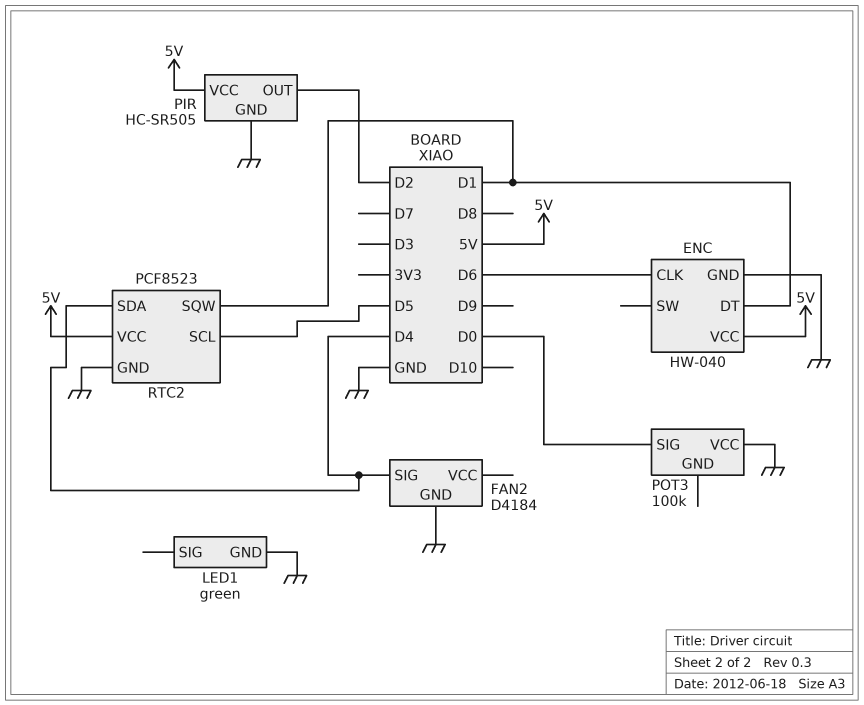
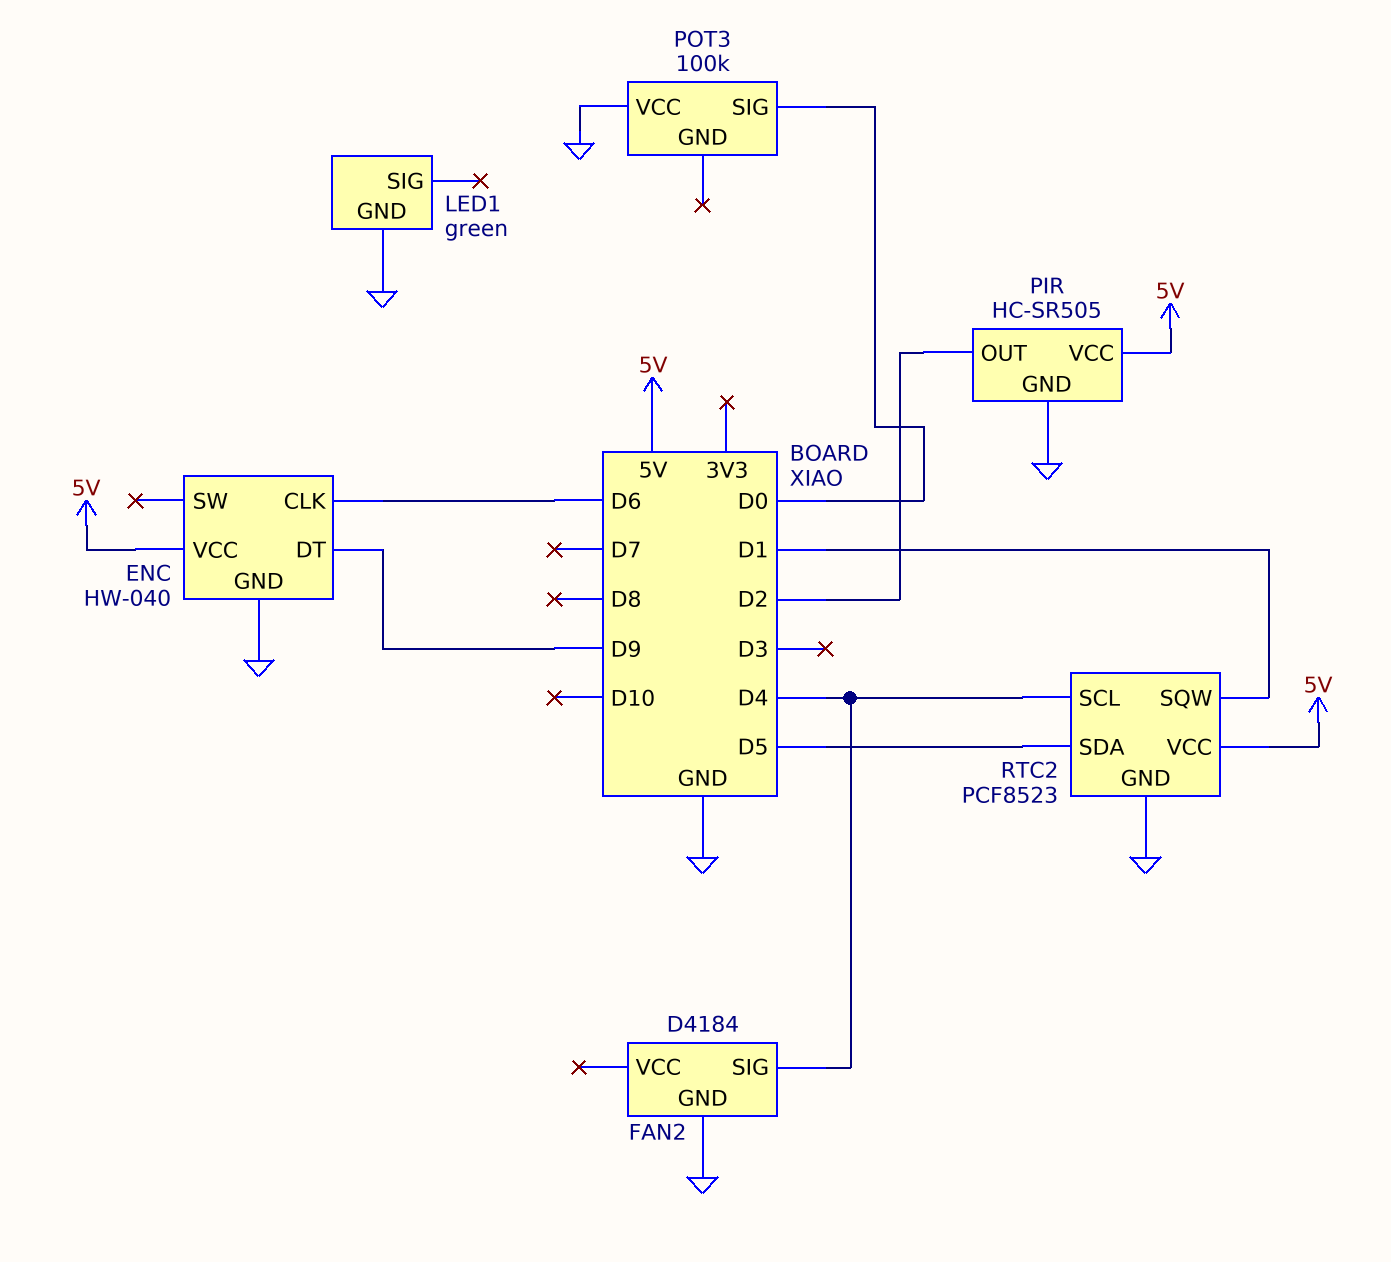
ENC pin DT: D1 -> D9
RTC2 pin SCL: D5 -> D4
RTC2 pin SDA: D4 -> D5

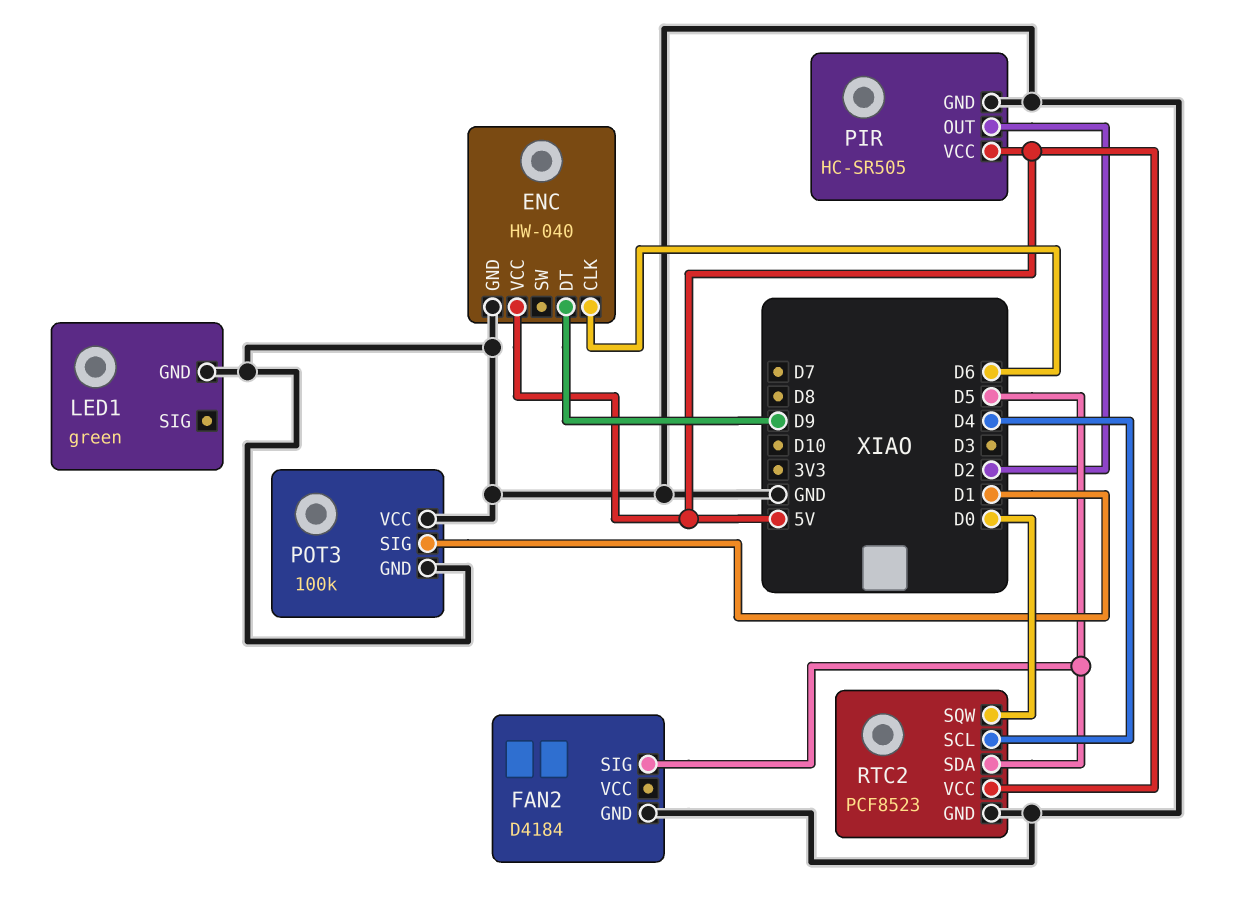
FAN2 pin SIG: D4 -> D5
POT3 pin GND: none -> GND
POT3 pin SIG: D0 -> D1
RTC2 pin SQW: D1 -> D0

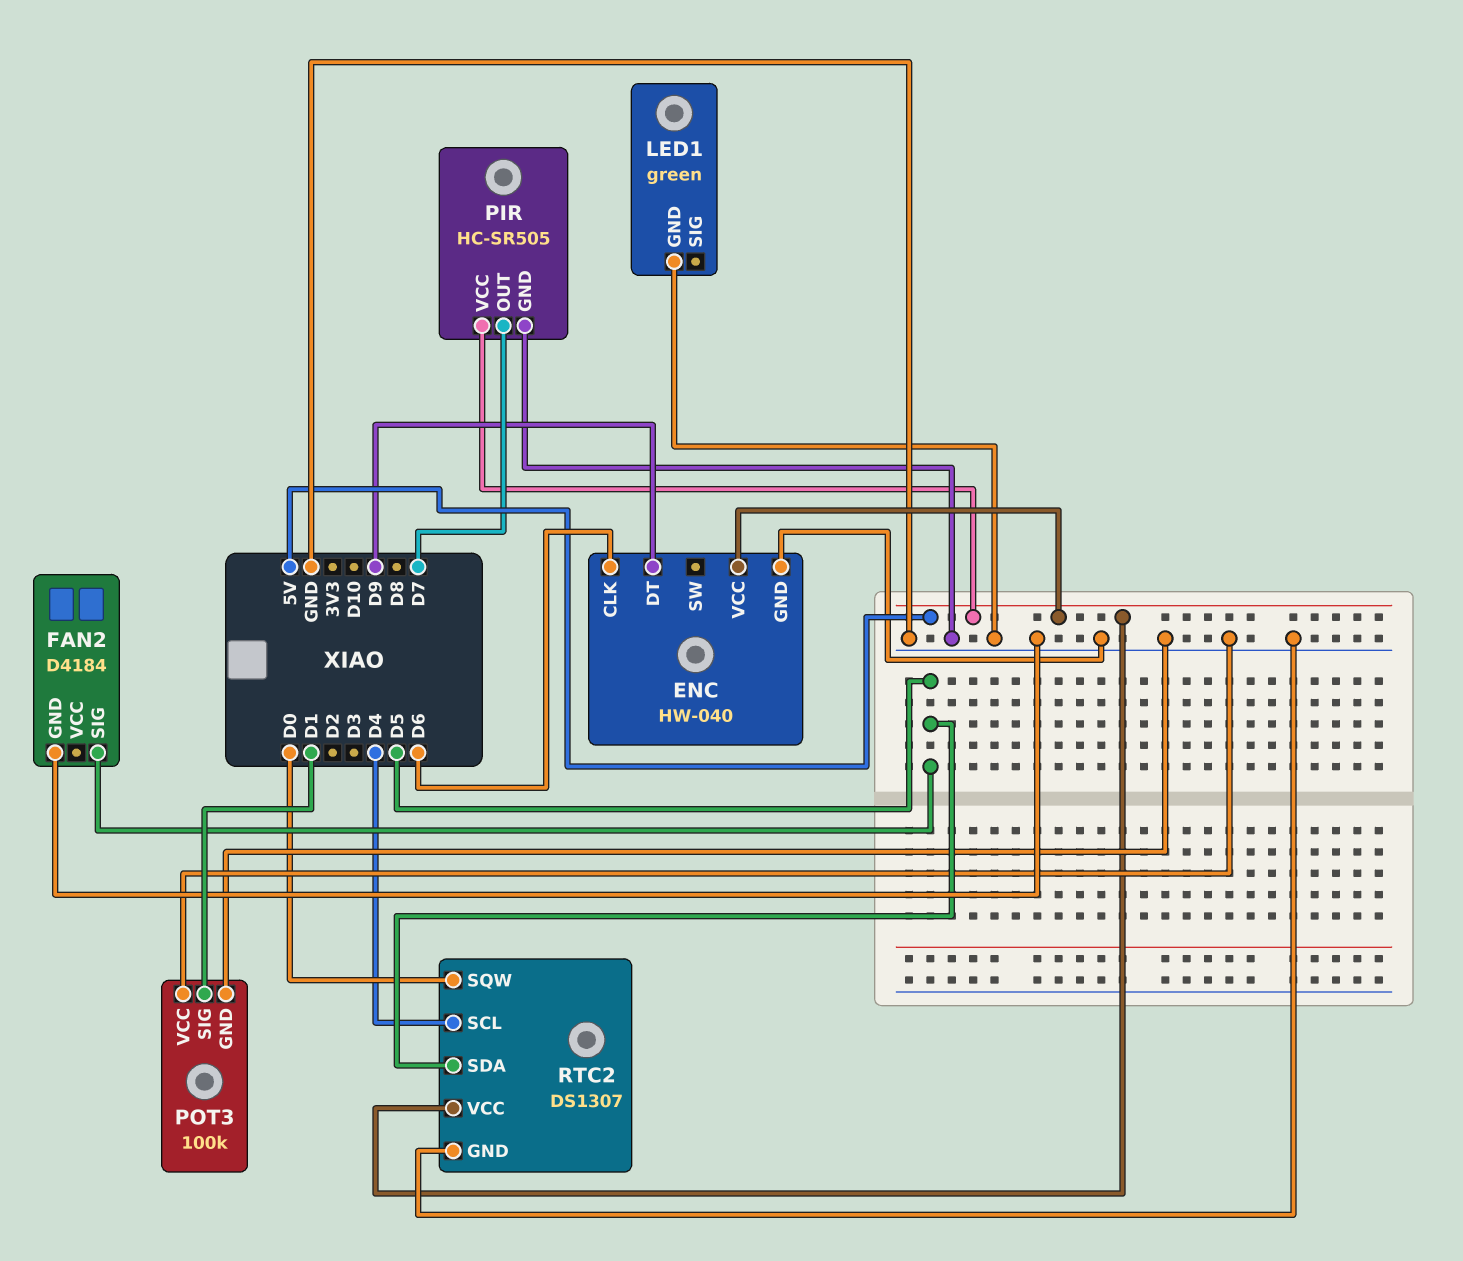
PIR pin OUT: D2 -> D7
RTC2: PCF8523 -> DS1307

